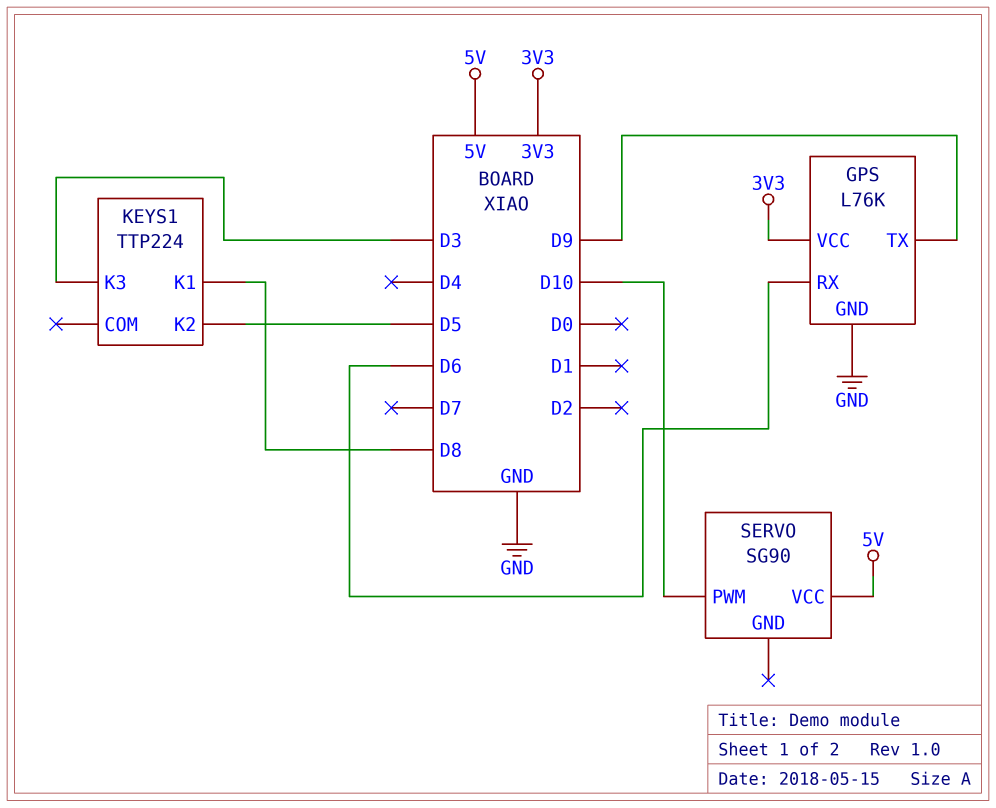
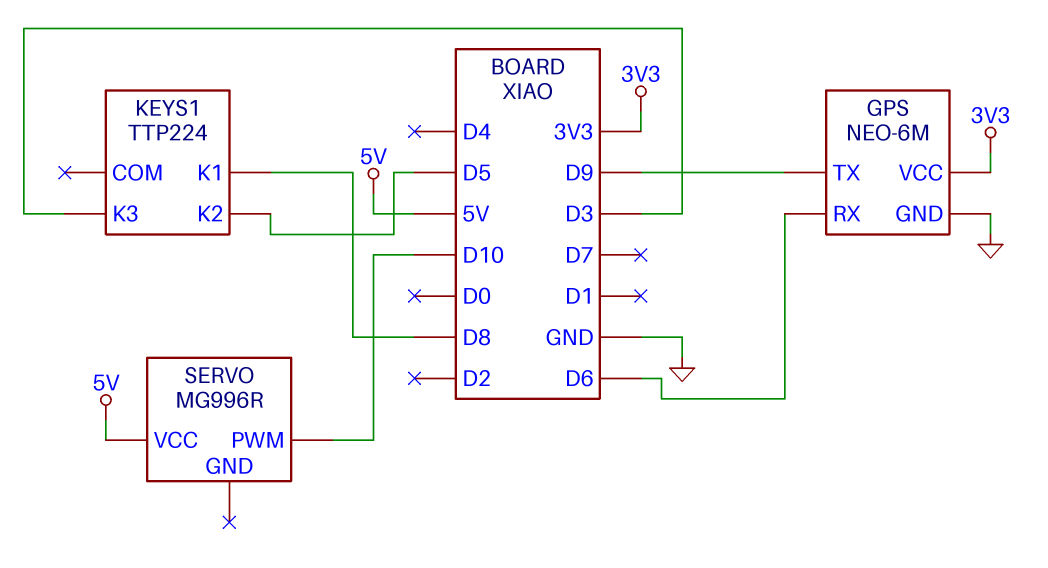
GPS: L76K -> NEO-6M
SERVO: SG90 -> MG996R

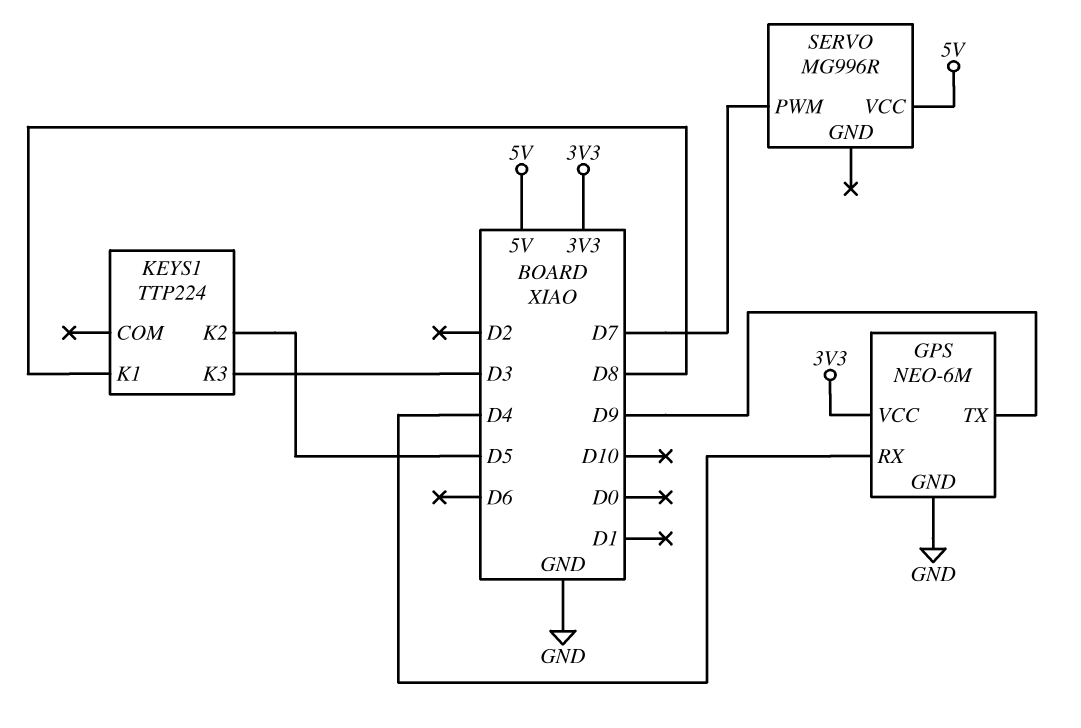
GPS pin RX: D6 -> D4
SERVO pin PWM: D10 -> D7

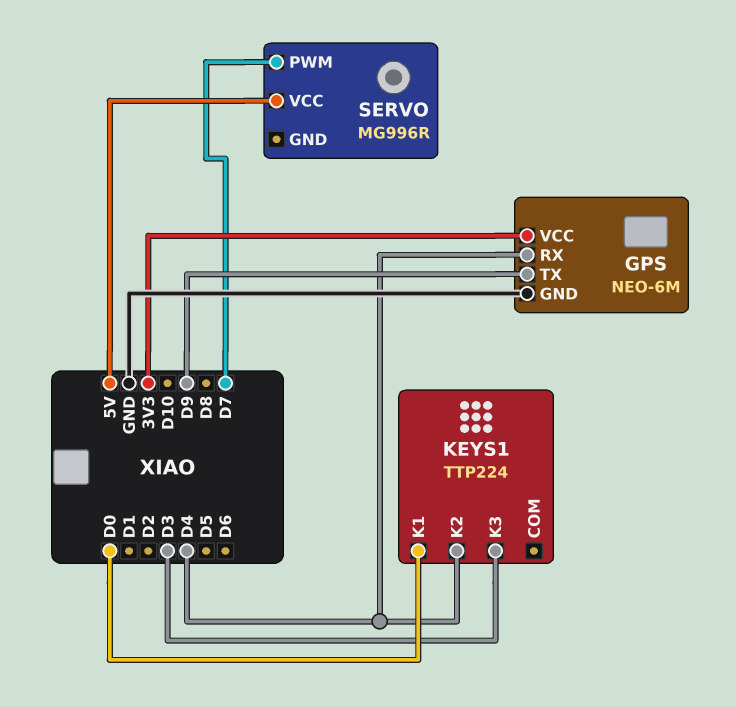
KEYS1 pin K1: D8 -> D0
KEYS1 pin K2: D5 -> D4

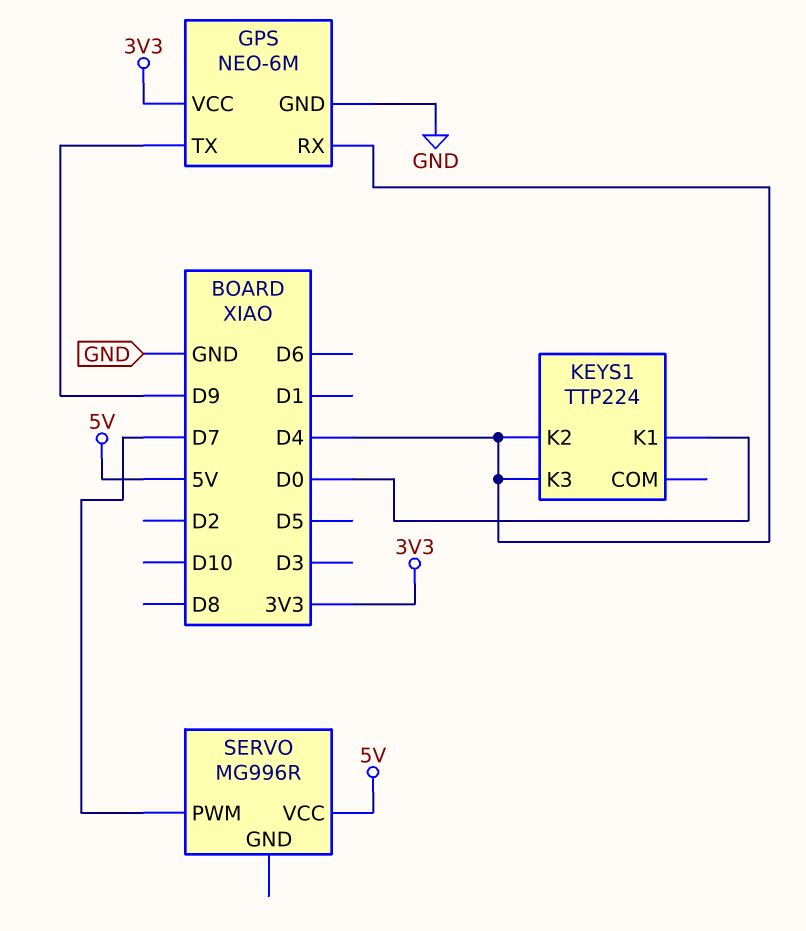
KEYS1 pin K3: D3 -> D4

